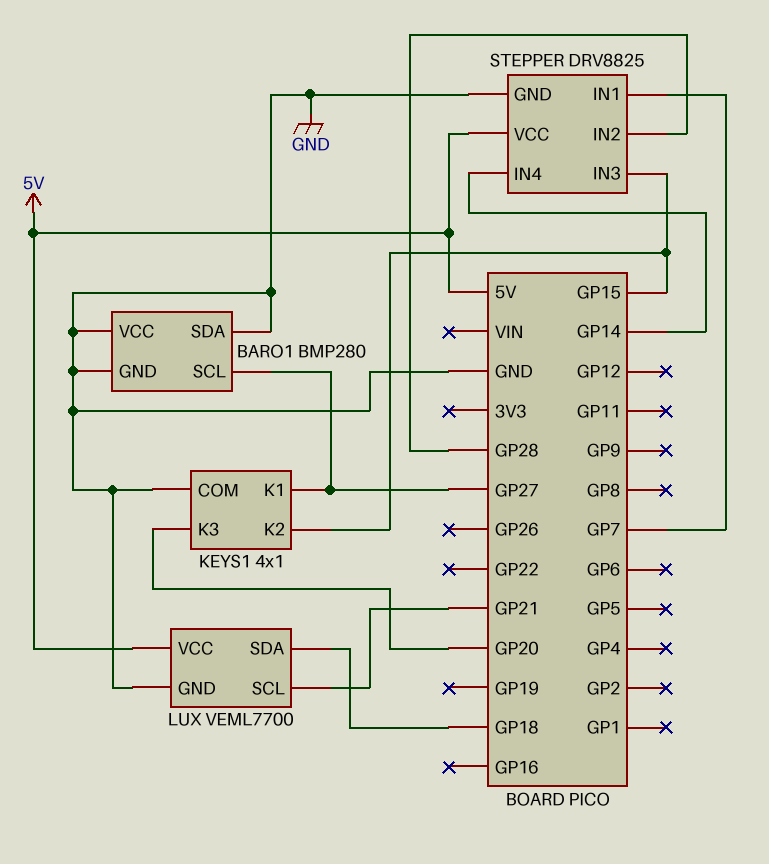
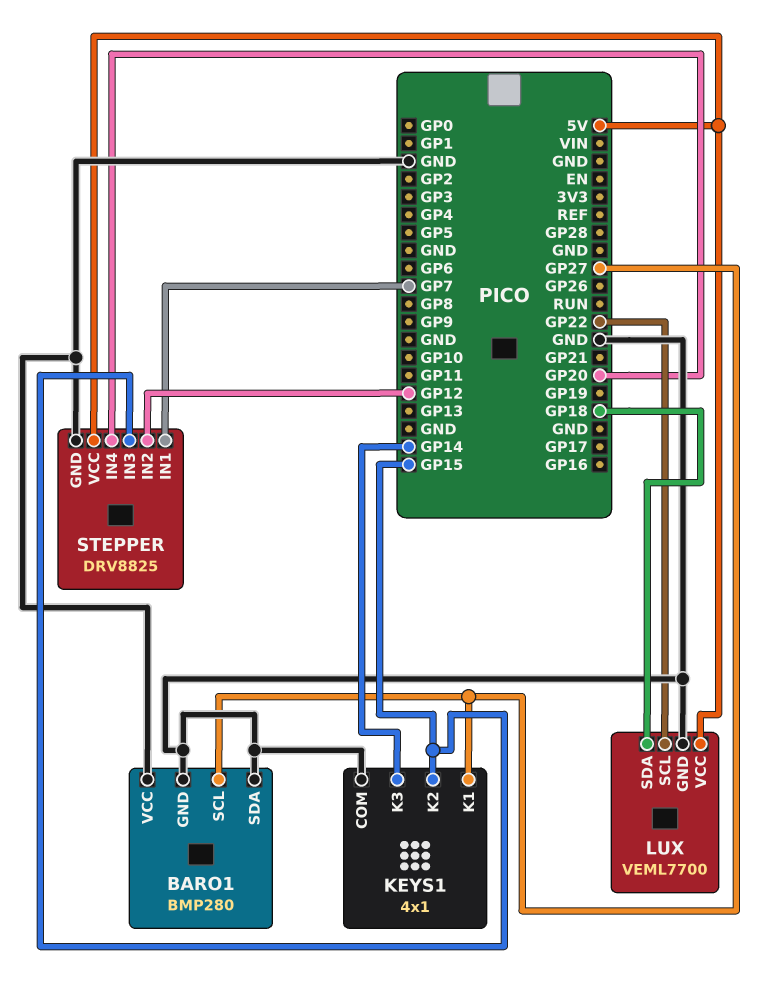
KEYS1 pin K3: GP20 -> GP14
LUX pin SCL: GP21 -> GP22
STEPPER pin IN2: GP28 -> GP12
STEPPER pin IN4: GP14 -> GP20

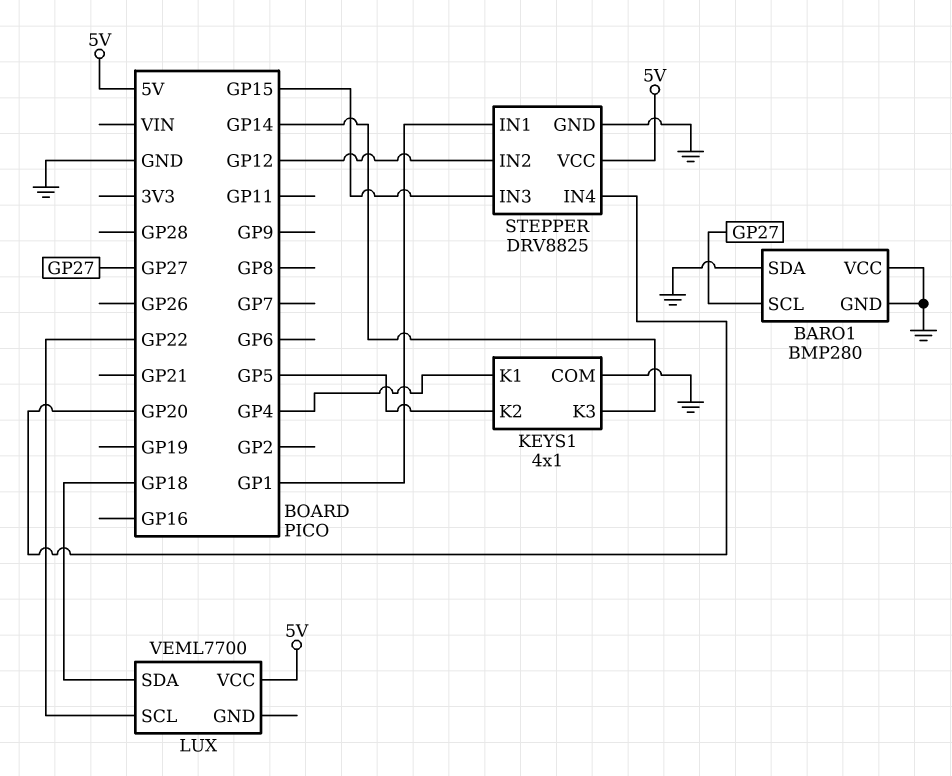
KEYS1 pin K1: GP27 -> GP4
KEYS1 pin K2: GP15 -> GP5
LUX pin GND: GND -> none
STEPPER pin IN1: GP7 -> GP1

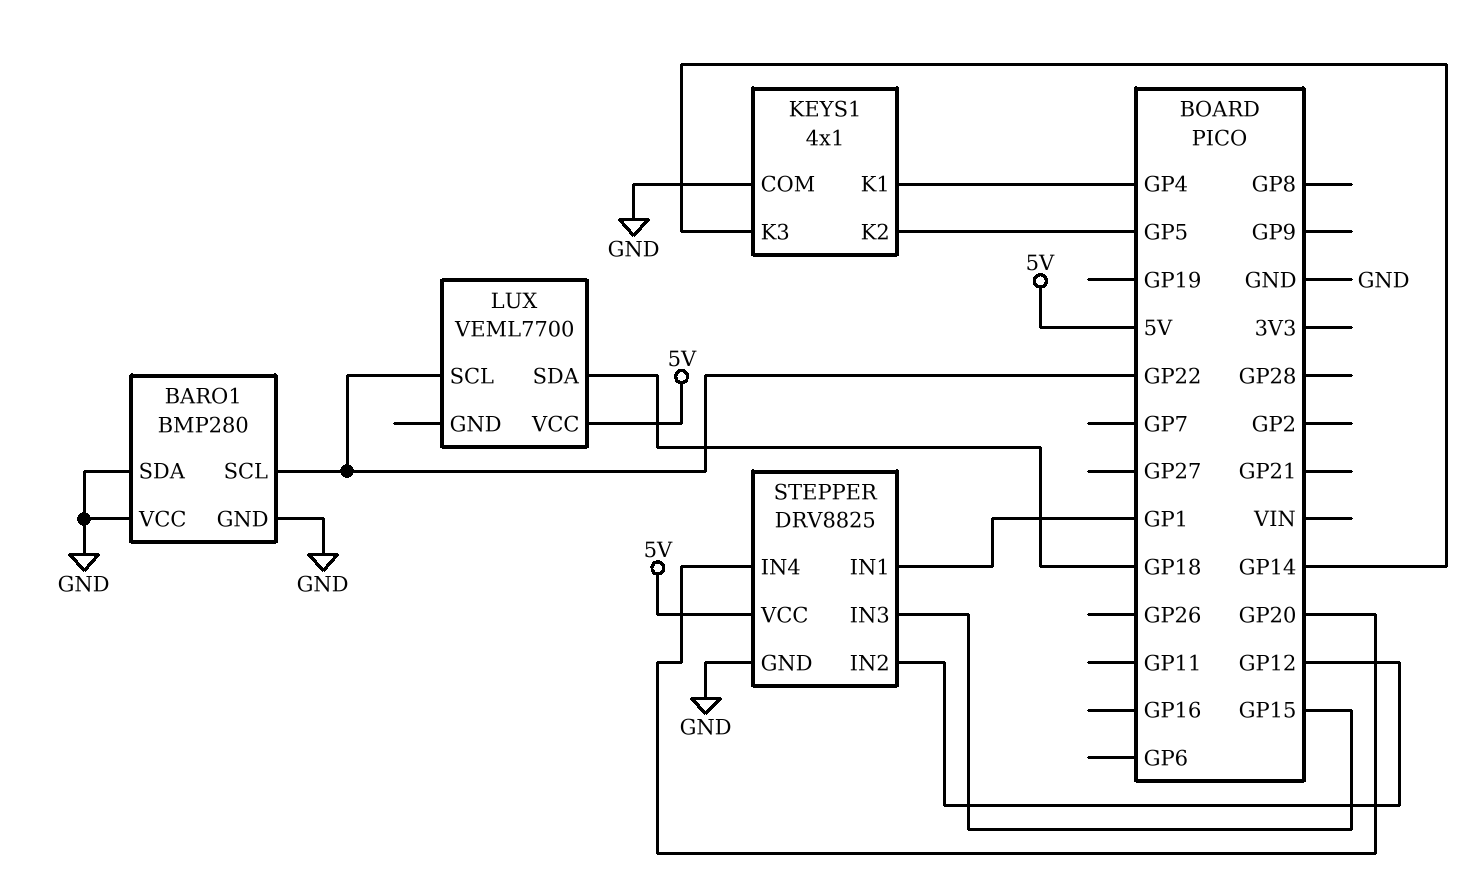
BARO1 pin SCL: GP27 -> GP22

